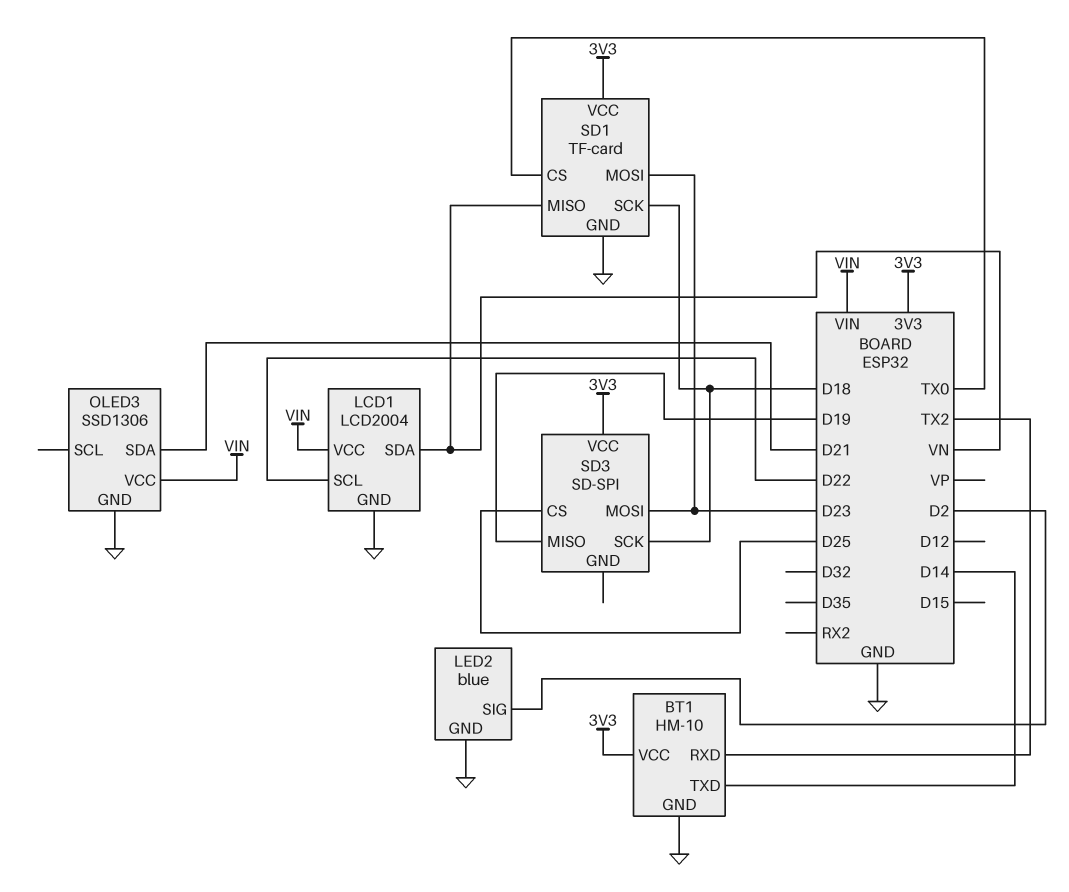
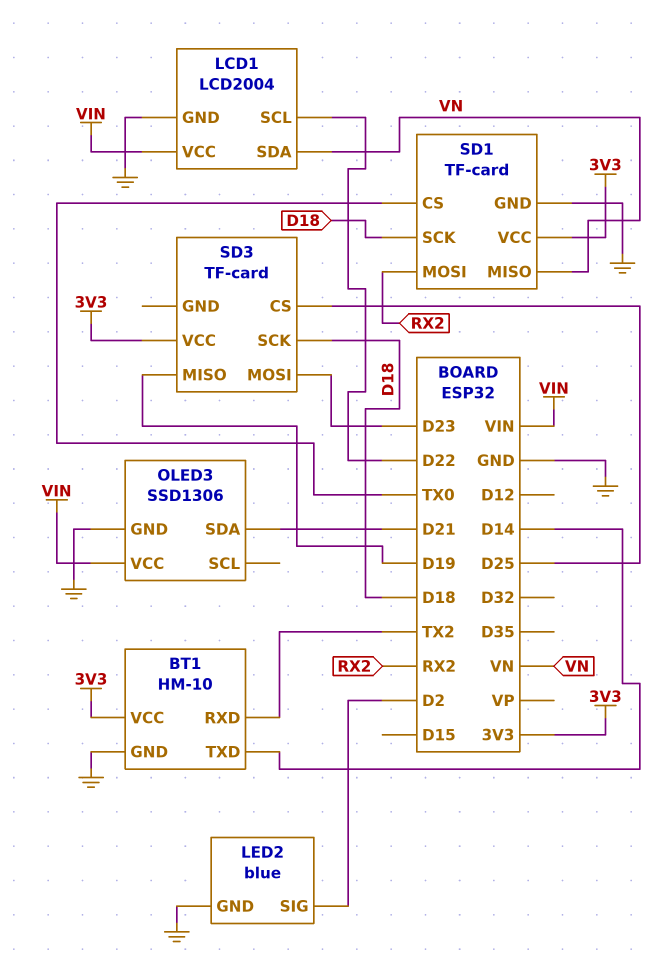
SD1 pin MOSI: D23 -> RX2
SD3: SD-SPI -> TF-card

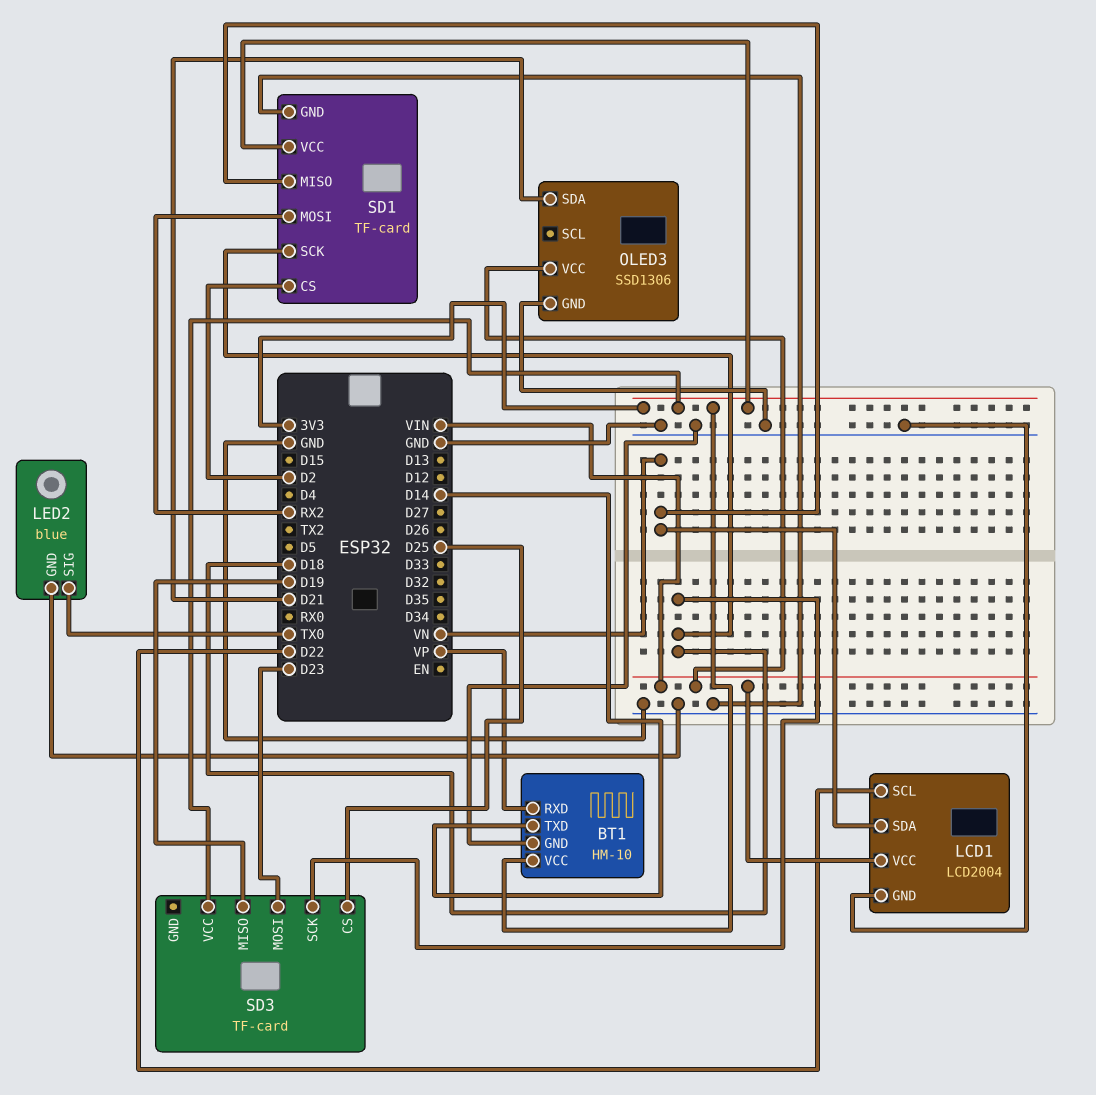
BT1 pin RXD: TX2 -> VP
LED2 pin SIG: D2 -> TX0
SD1 pin CS: TX0 -> D2

